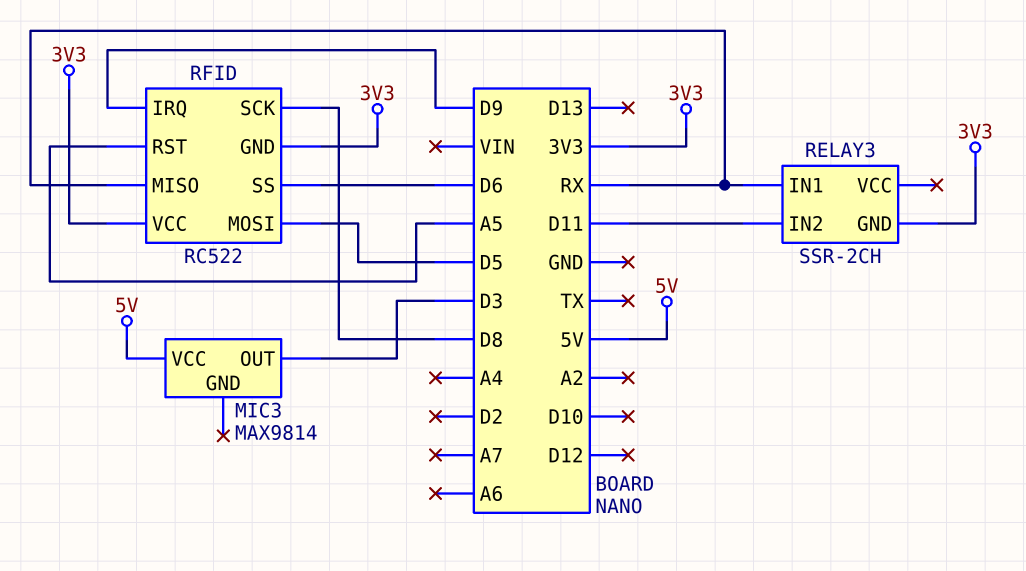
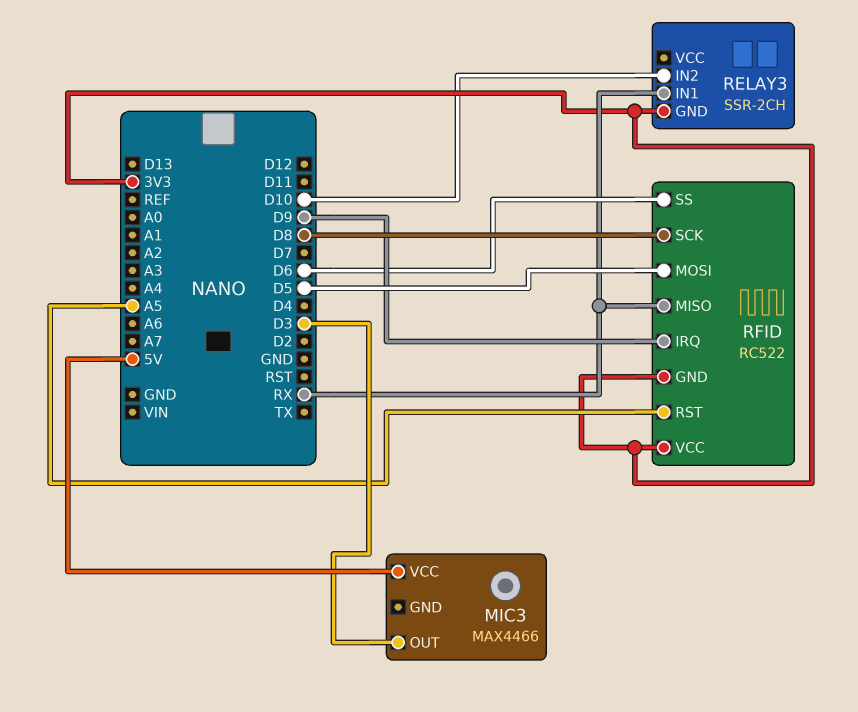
MIC3: MAX9814 -> MAX4466
RELAY3 pin IN2: D11 -> D10

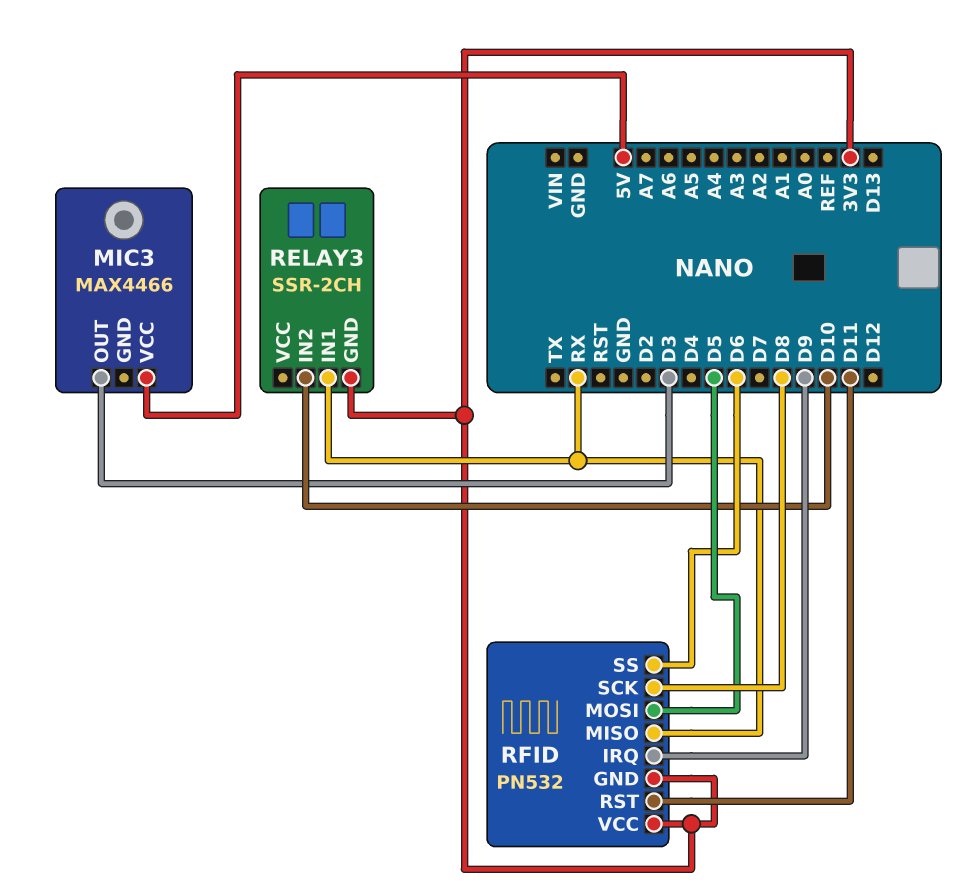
RFID: RC522 -> PN532
RFID pin RST: A5 -> D11

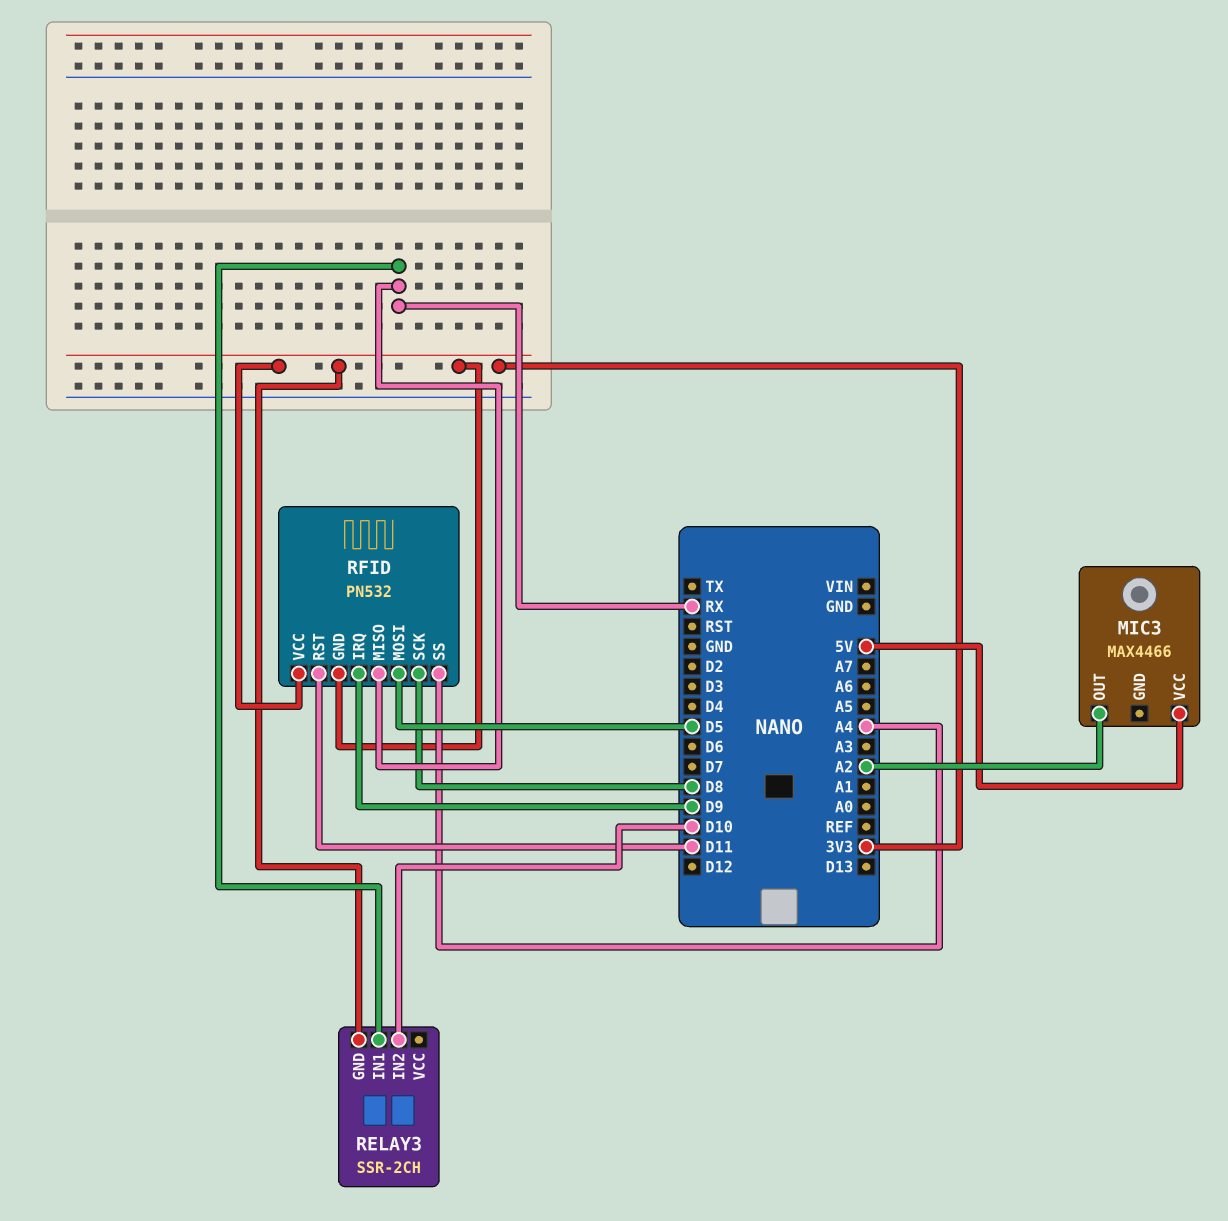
MIC3 pin OUT: D3 -> A2
RFID pin SS: D6 -> A4

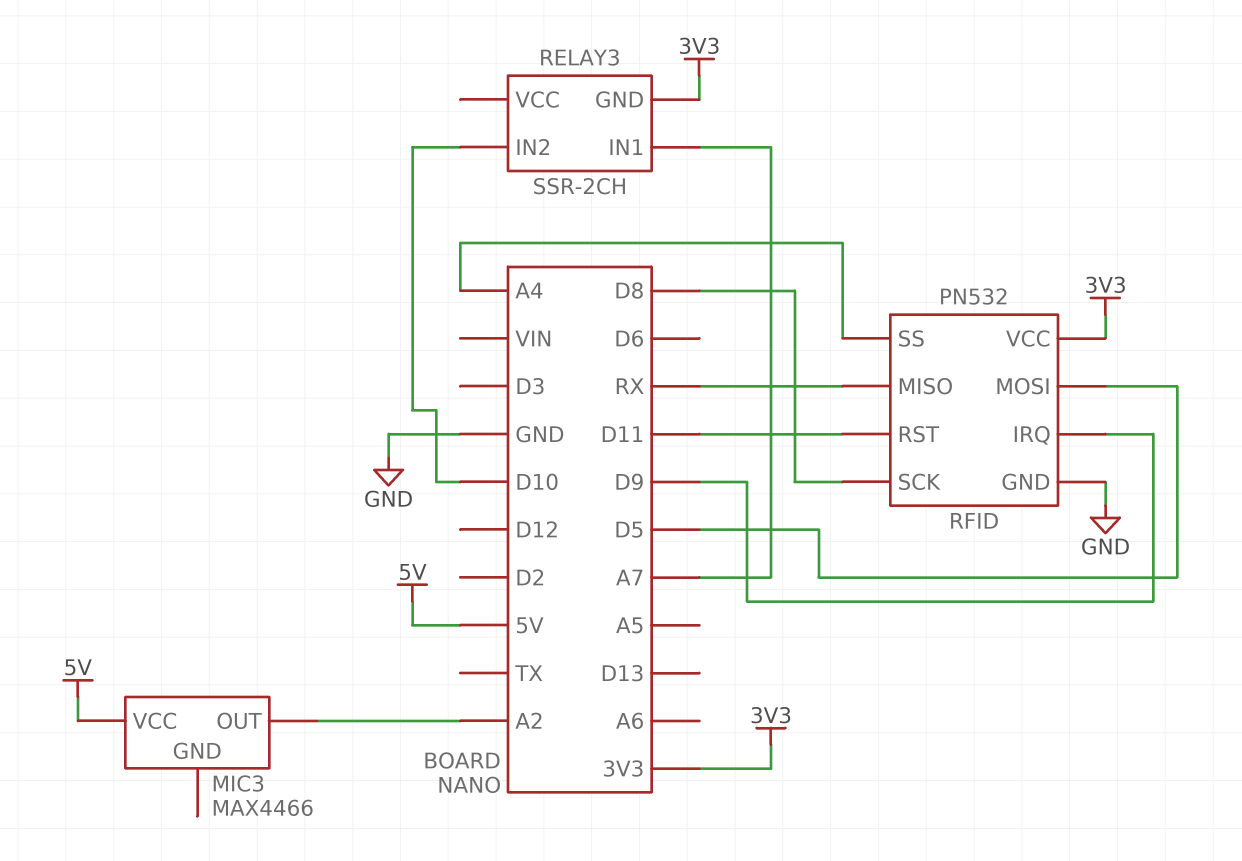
RELAY3 pin IN1: RX -> A7
RFID pin GND: 3V3 -> GND

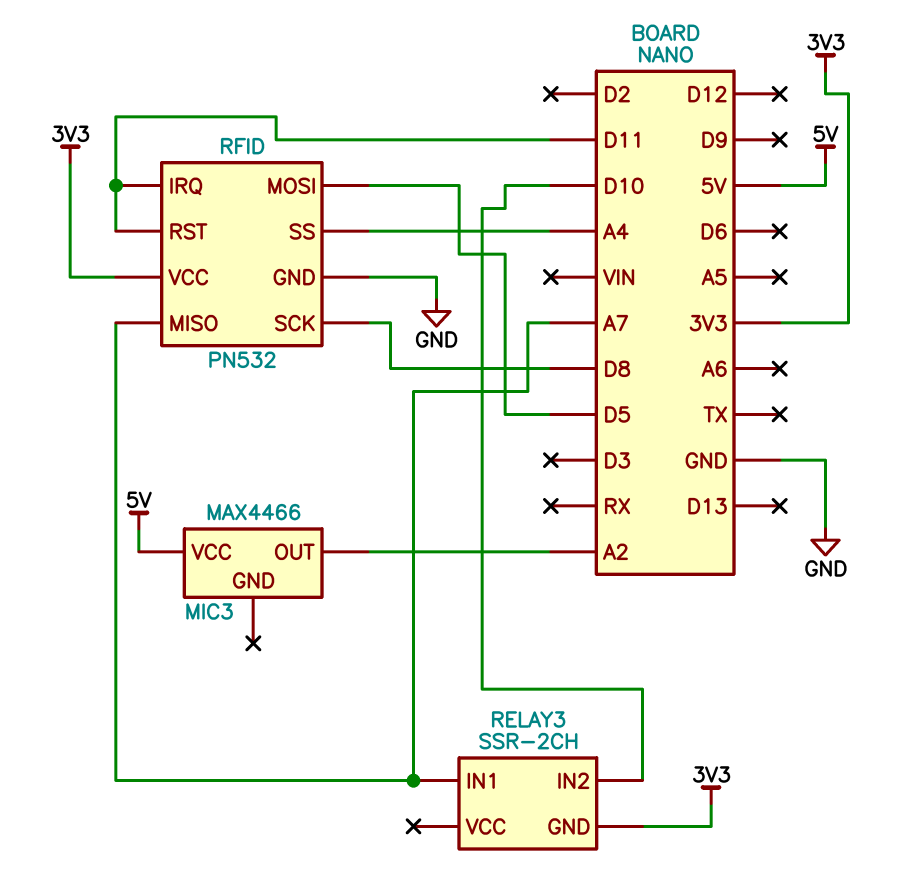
RFID pin IRQ: D9 -> D11
RFID pin MISO: RX -> A7

